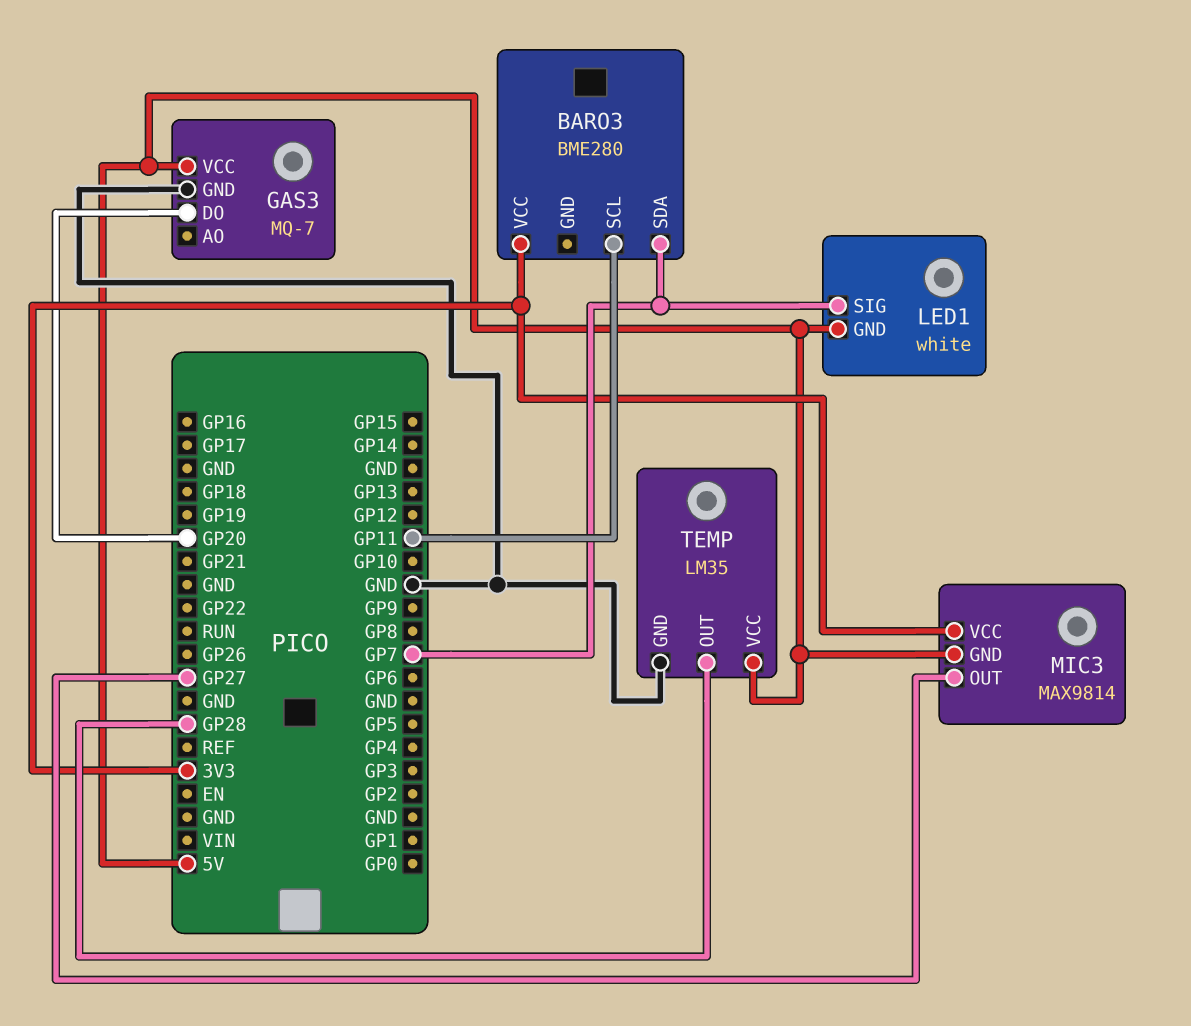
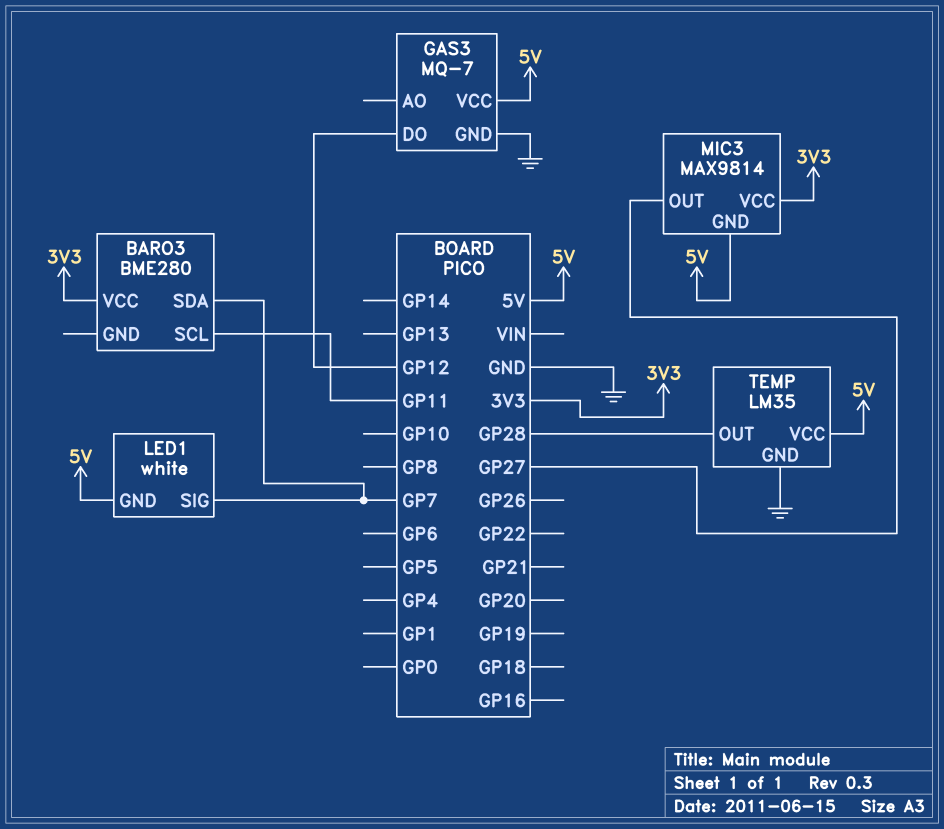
GAS3 pin DO: GP20 -> GP12

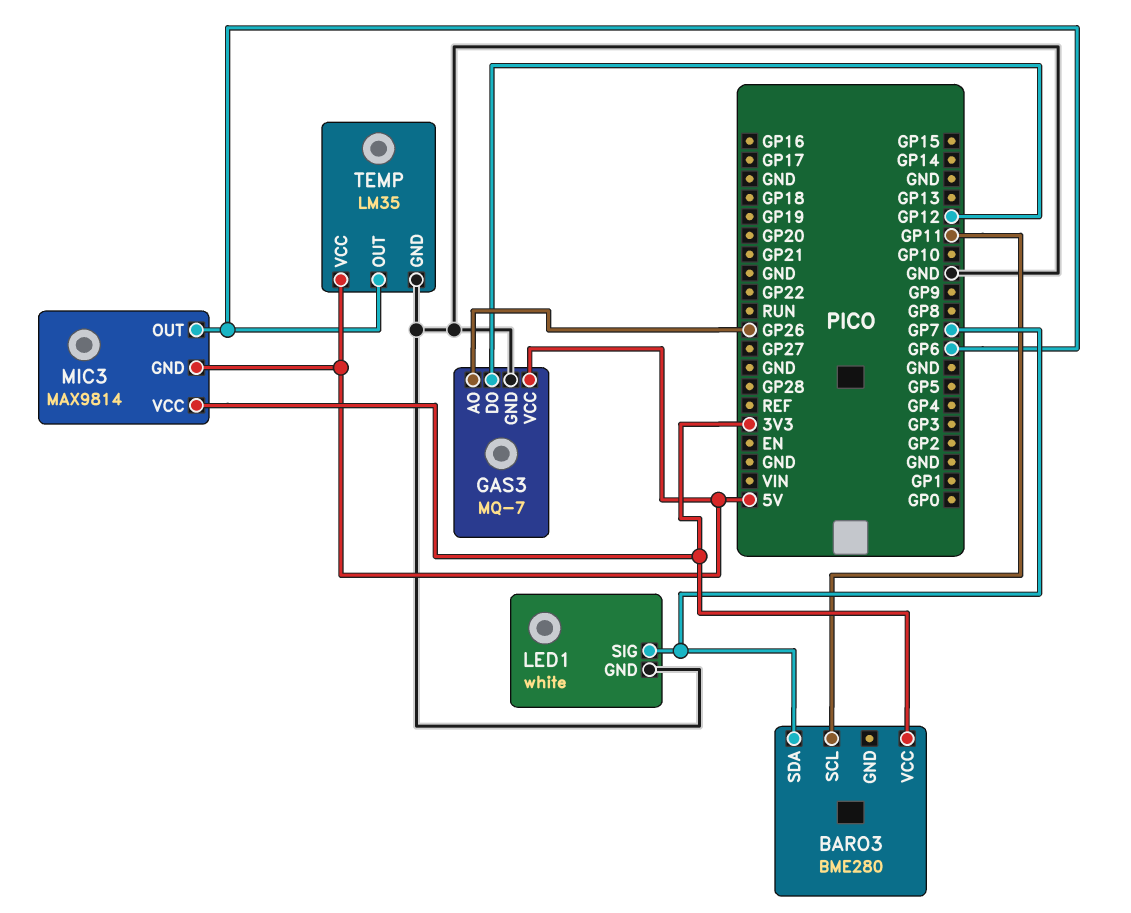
GAS3 pin AO: none -> GP26
LED1 pin GND: 5V -> GND
MIC3 pin OUT: GP27 -> GP6
TEMP pin OUT: GP28 -> GP6

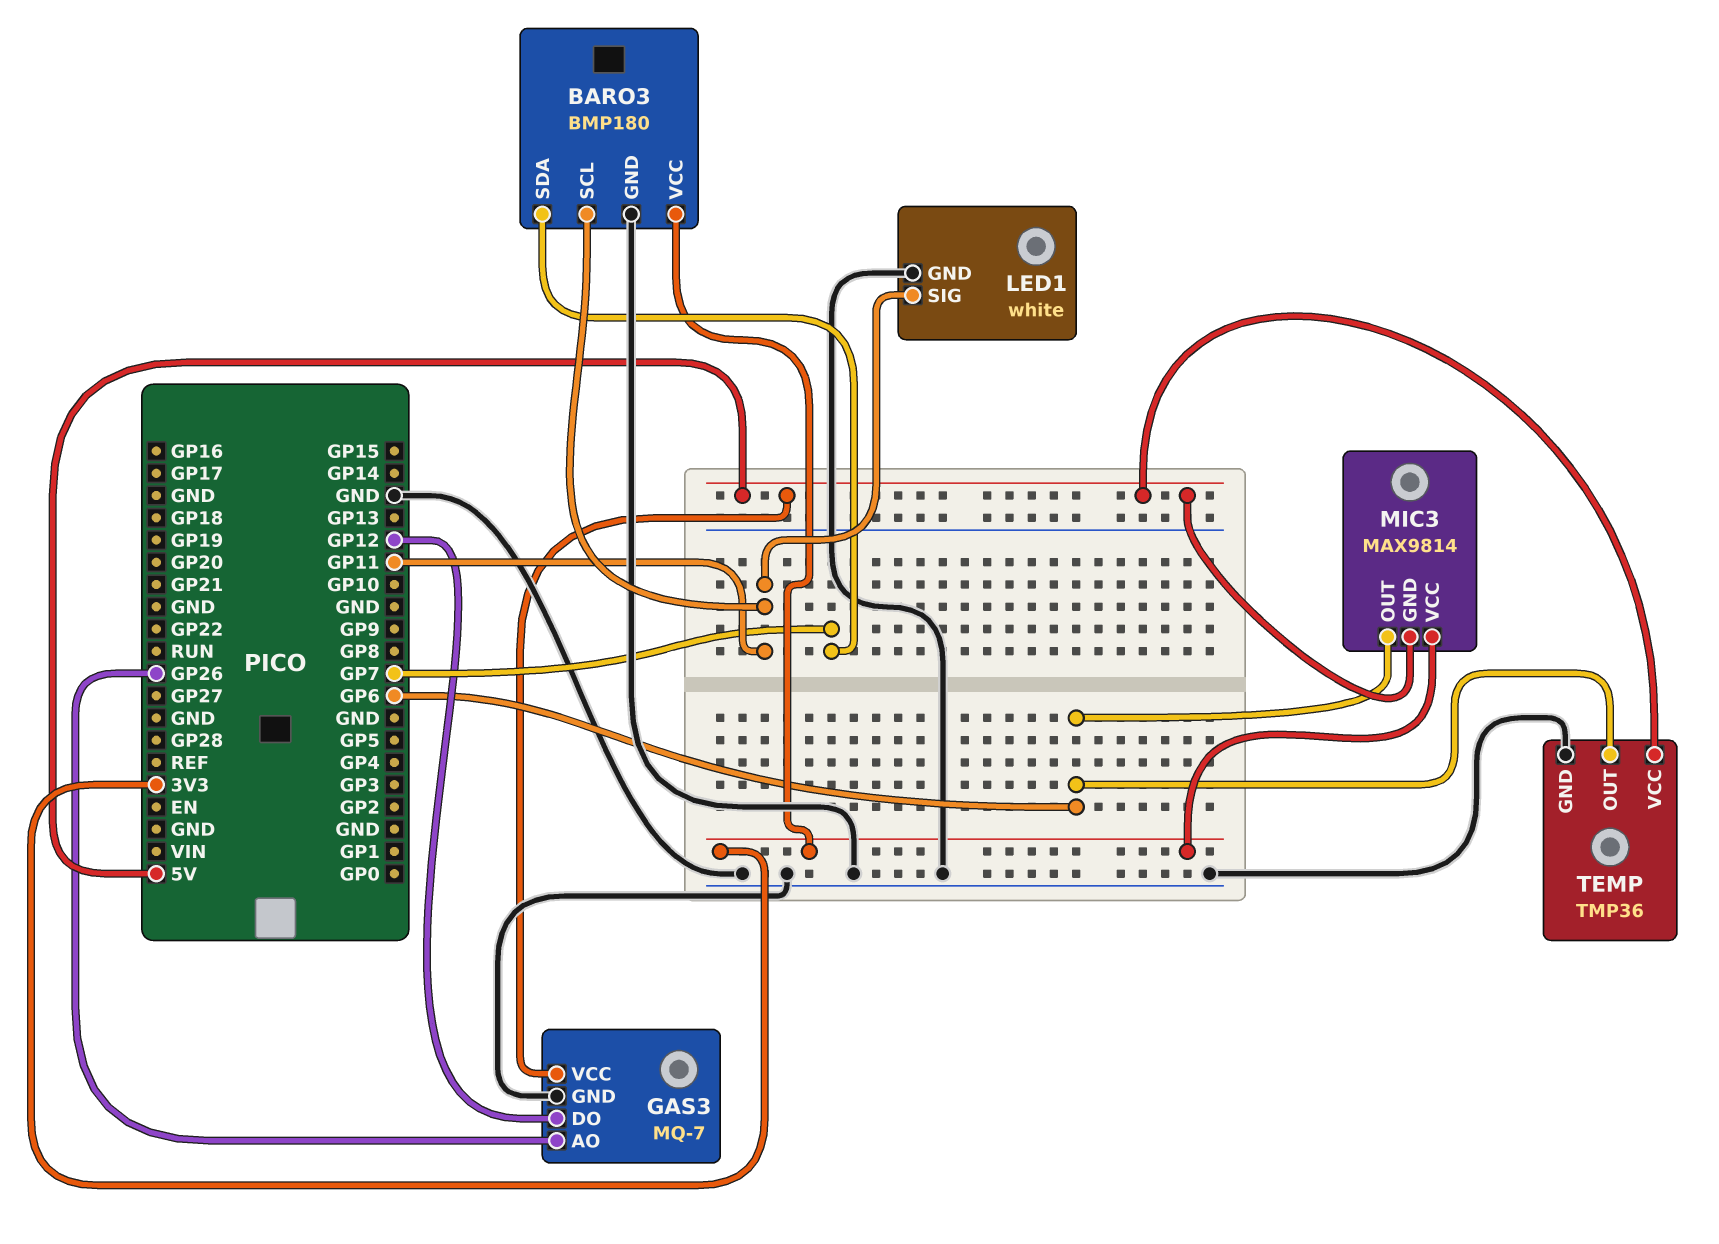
BARO3: BME280 -> BMP180
BARO3 pin GND: none -> GND
LED1 pin SIG: GP7 -> GP11
TEMP: LM35 -> TMP36

